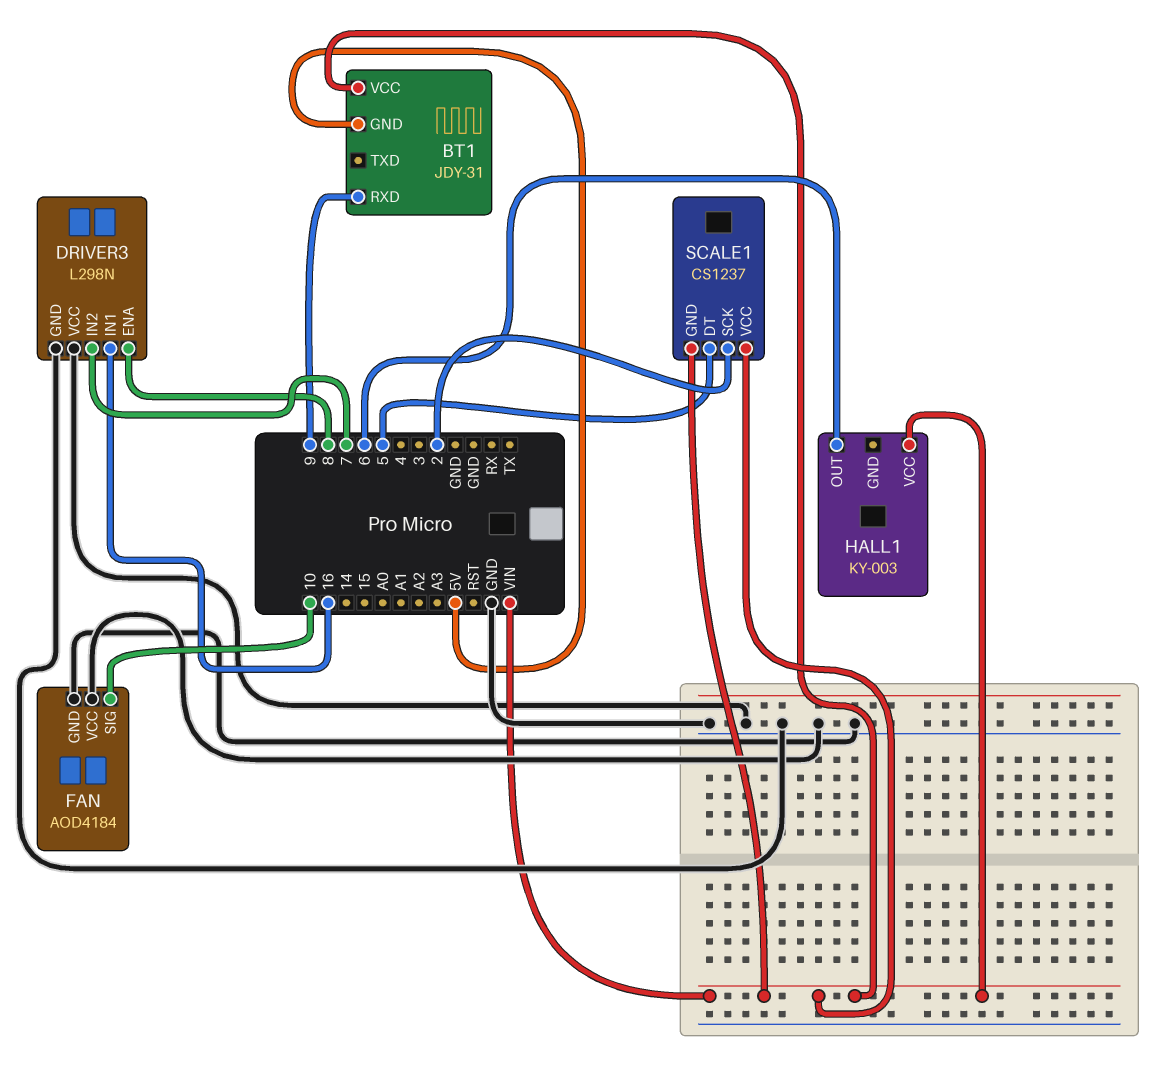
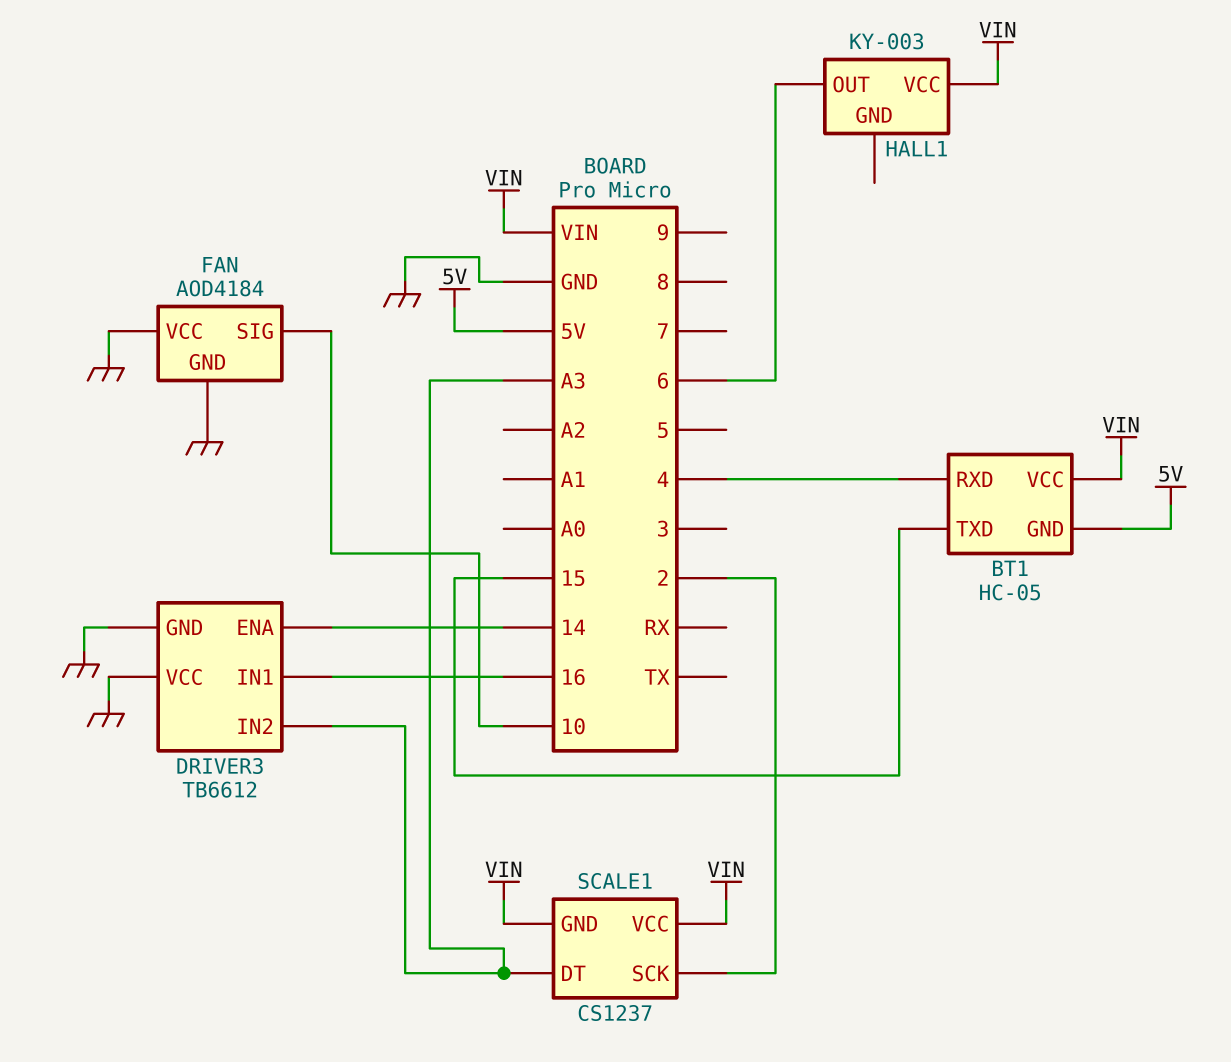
BT1: JDY-31 -> HC-05
BT1 pin RXD: 9 -> 4
BT1 pin TXD: none -> 15
DRIVER3: L298N -> TB6612
DRIVER3 pin ENA: 8 -> 14
DRIVER3 pin IN2: 7 -> A3
SCALE1 pin DT: 5 -> A3

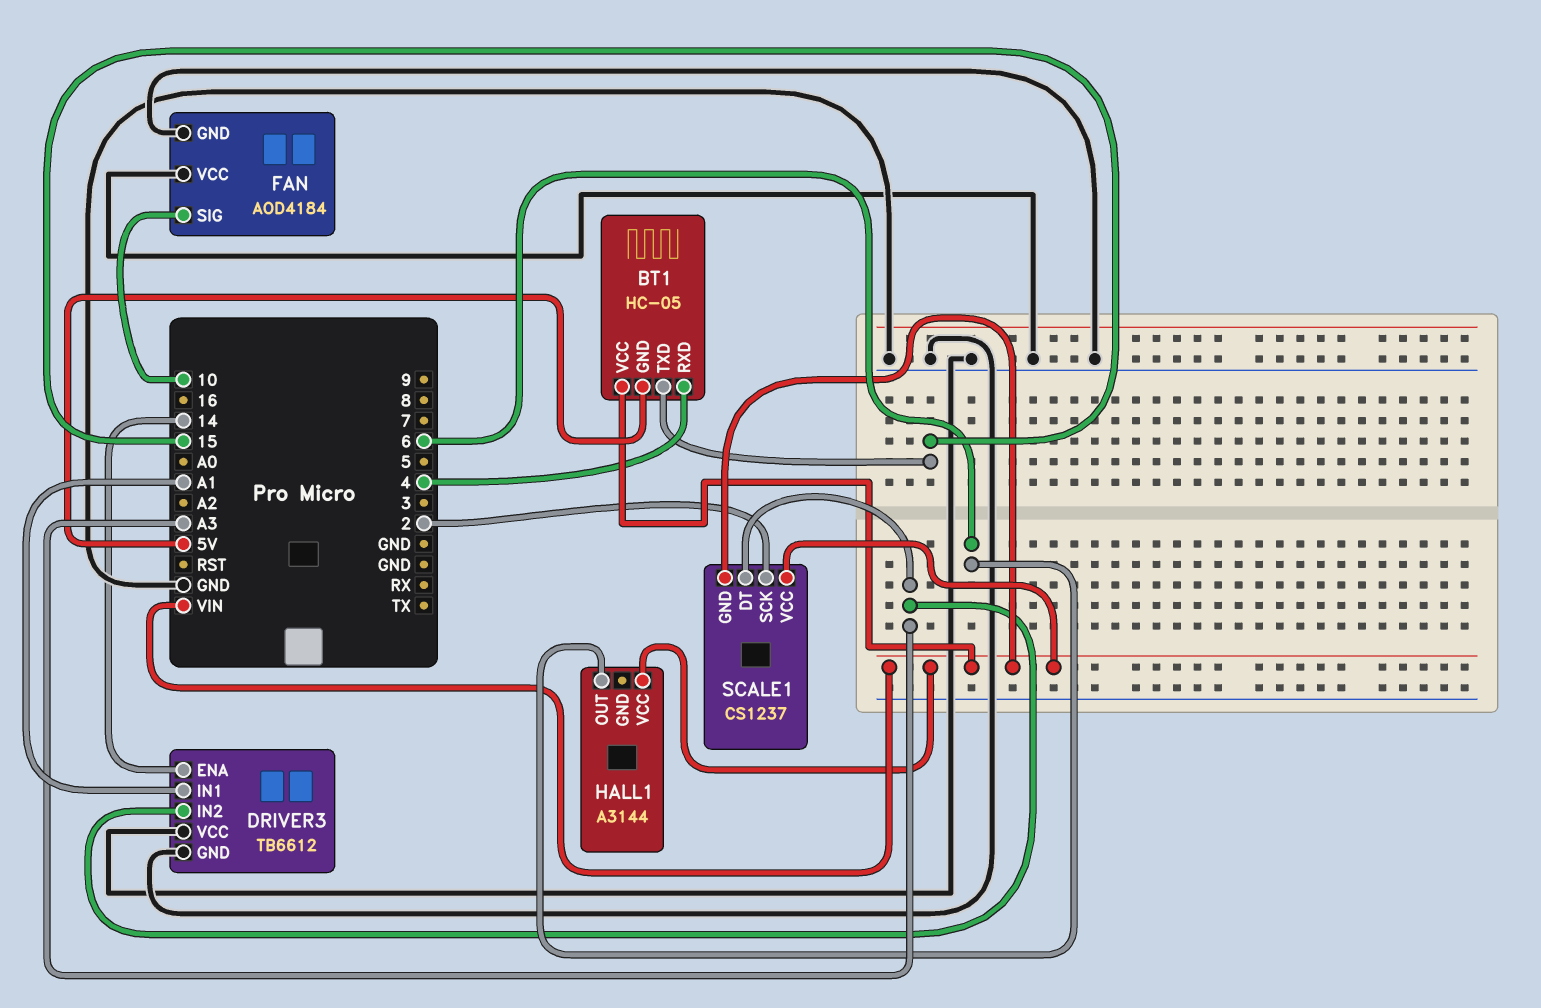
DRIVER3 pin IN1: 16 -> A1
HALL1: KY-003 -> A3144

